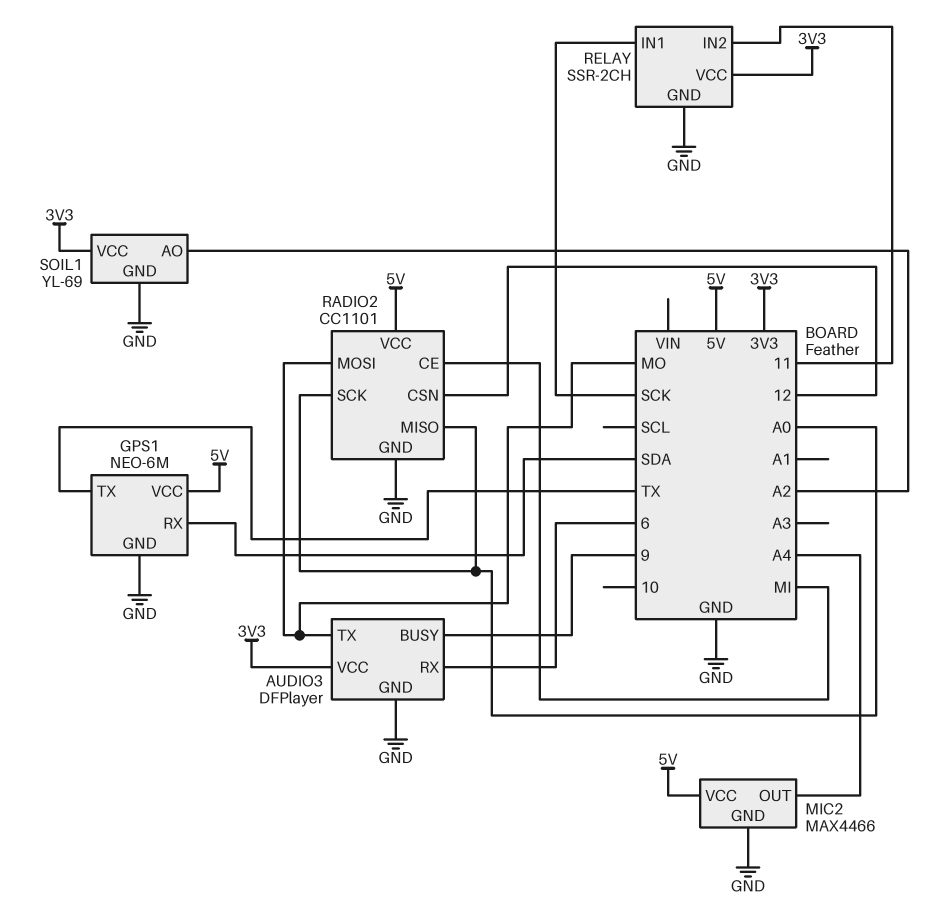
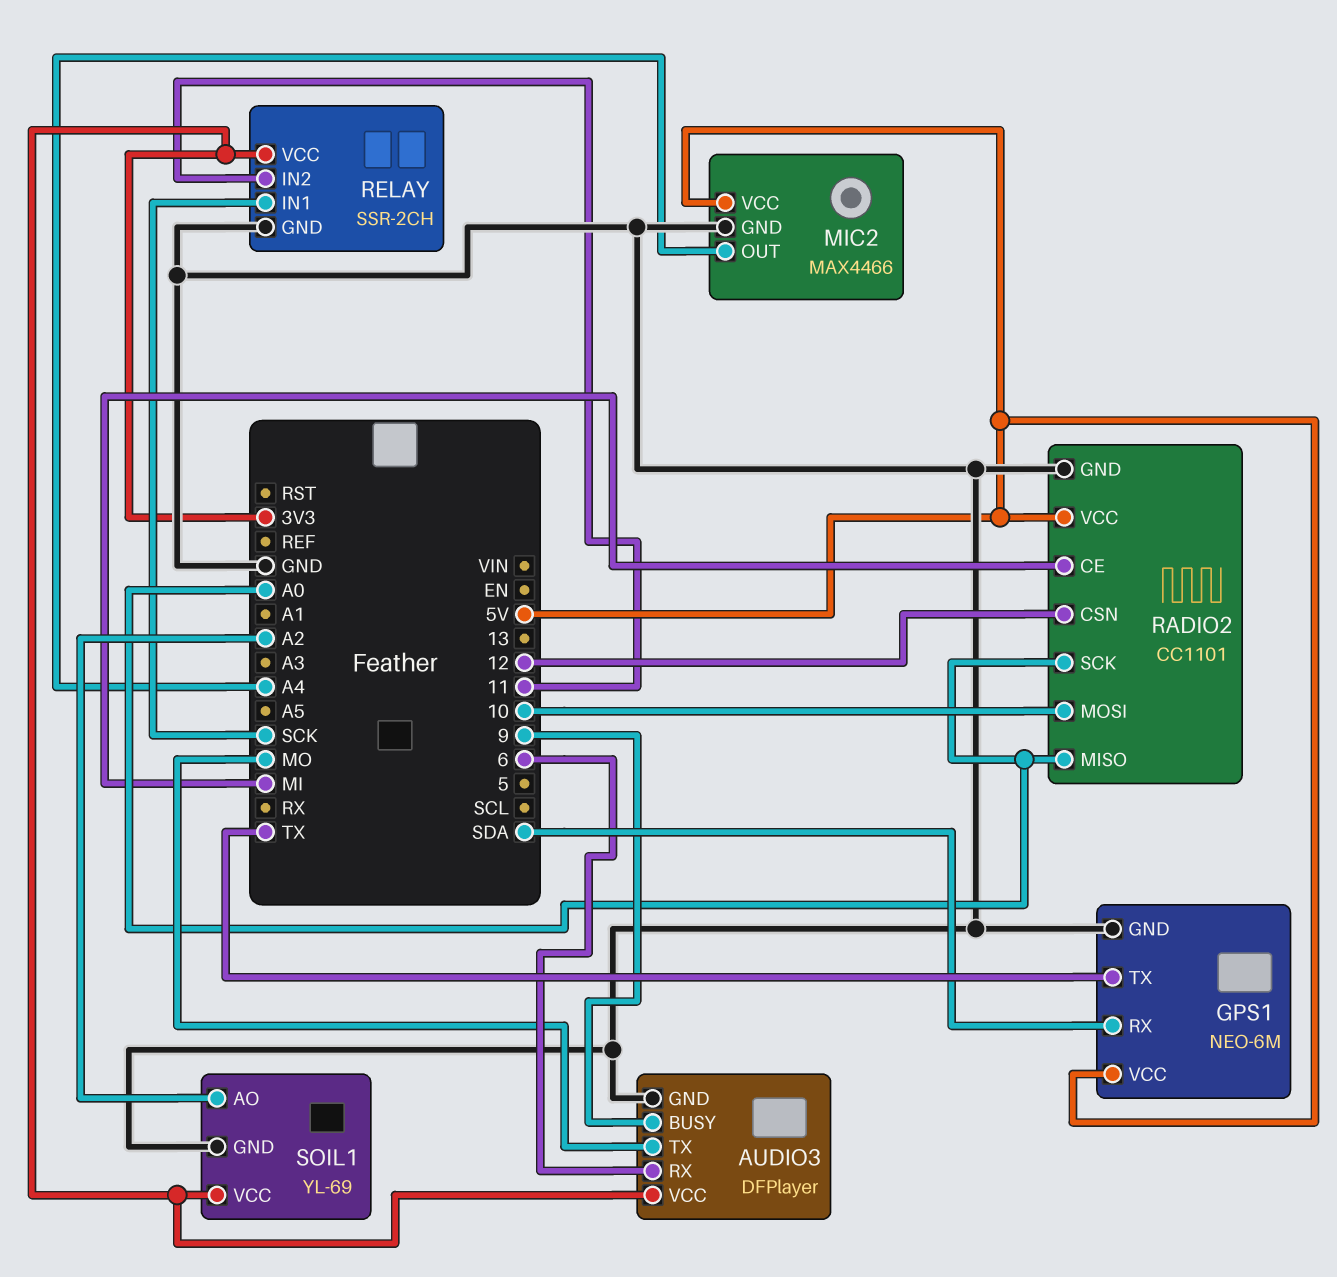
RADIO2 pin MOSI: MO -> 10

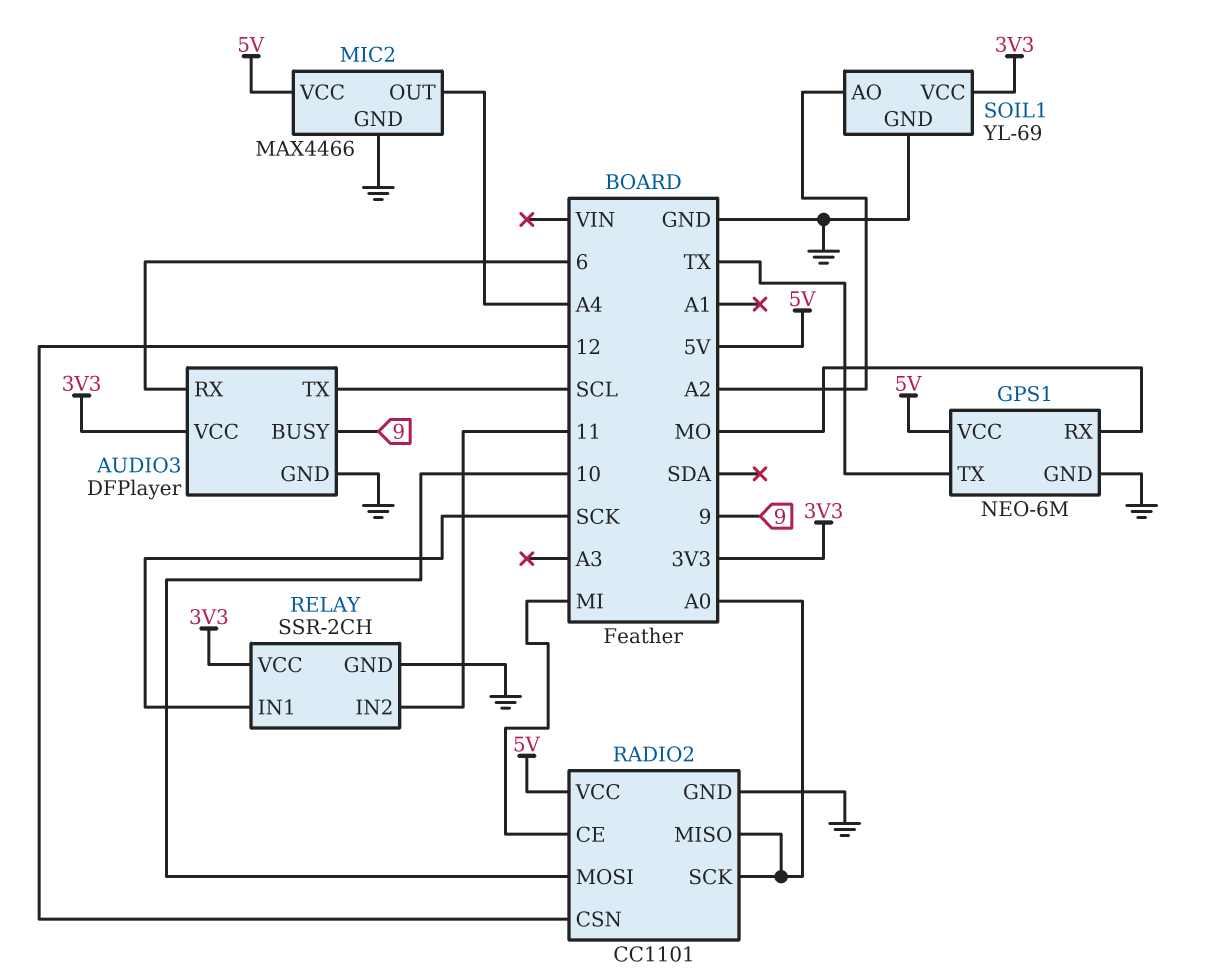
AUDIO3 pin TX: MO -> SCL
GPS1 pin RX: SDA -> MO

